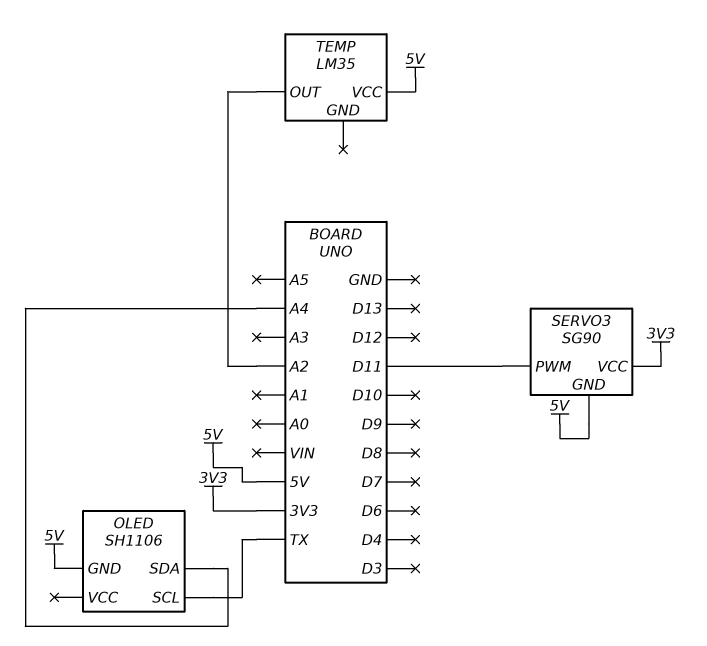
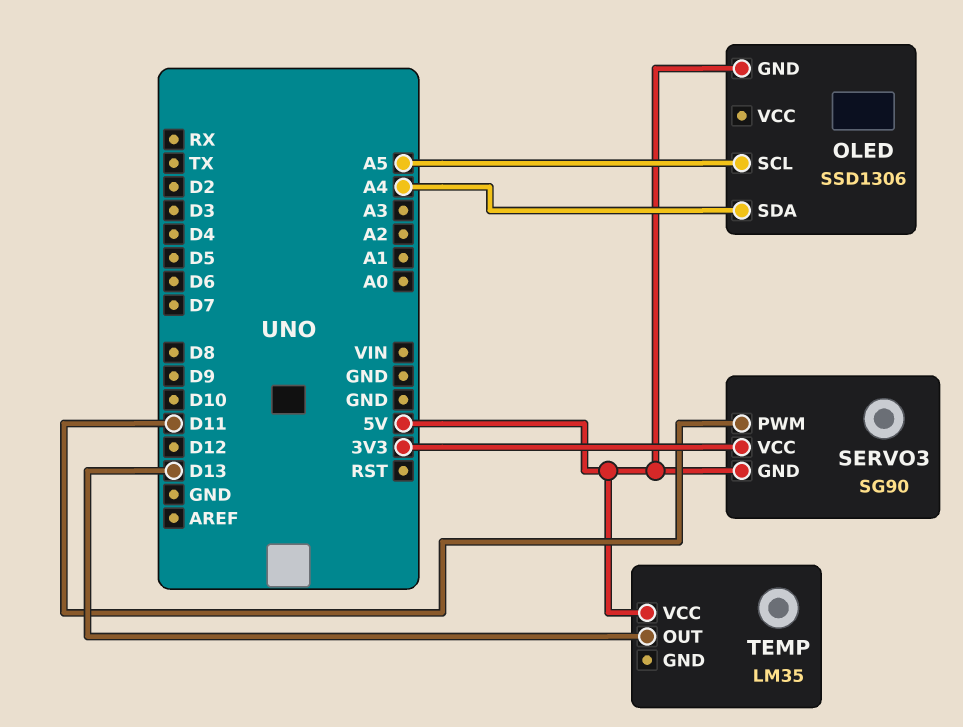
OLED: SH1106 -> SSD1306
OLED pin SCL: TX -> A5
TEMP pin OUT: A2 -> D13

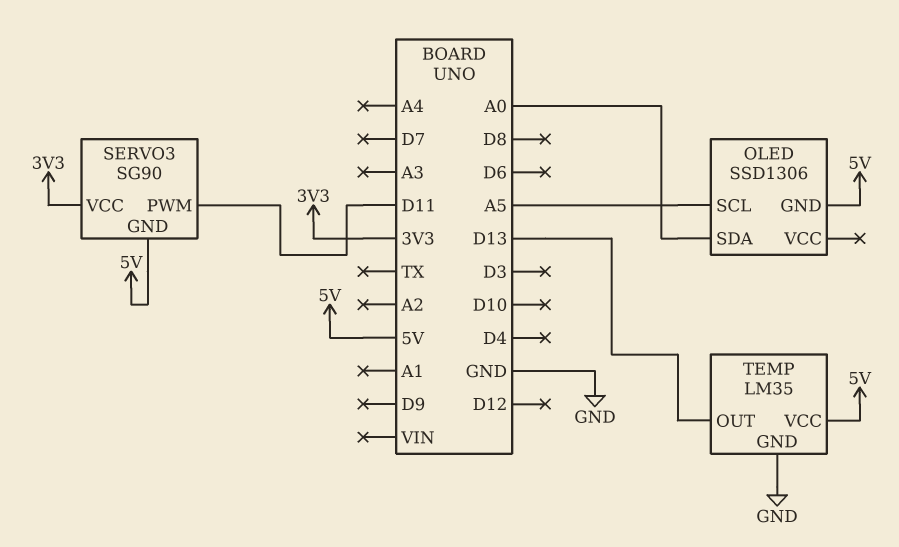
OLED pin SDA: A4 -> A0
TEMP pin GND: none -> GND

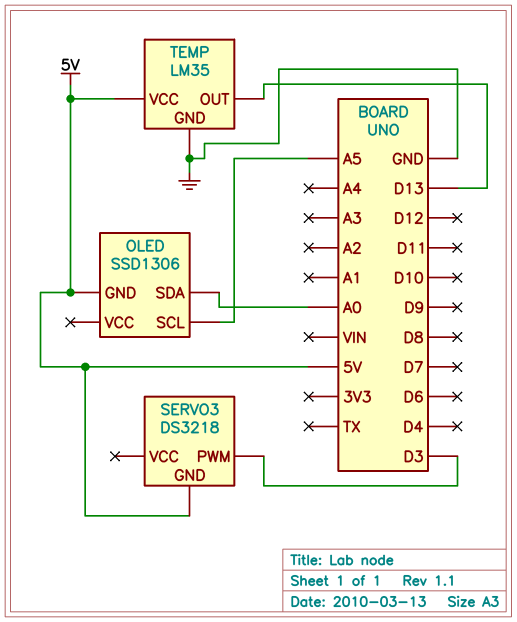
SERVO3: SG90 -> DS3218
SERVO3 pin PWM: D11 -> D3
SERVO3 pin VCC: 3V3 -> none

